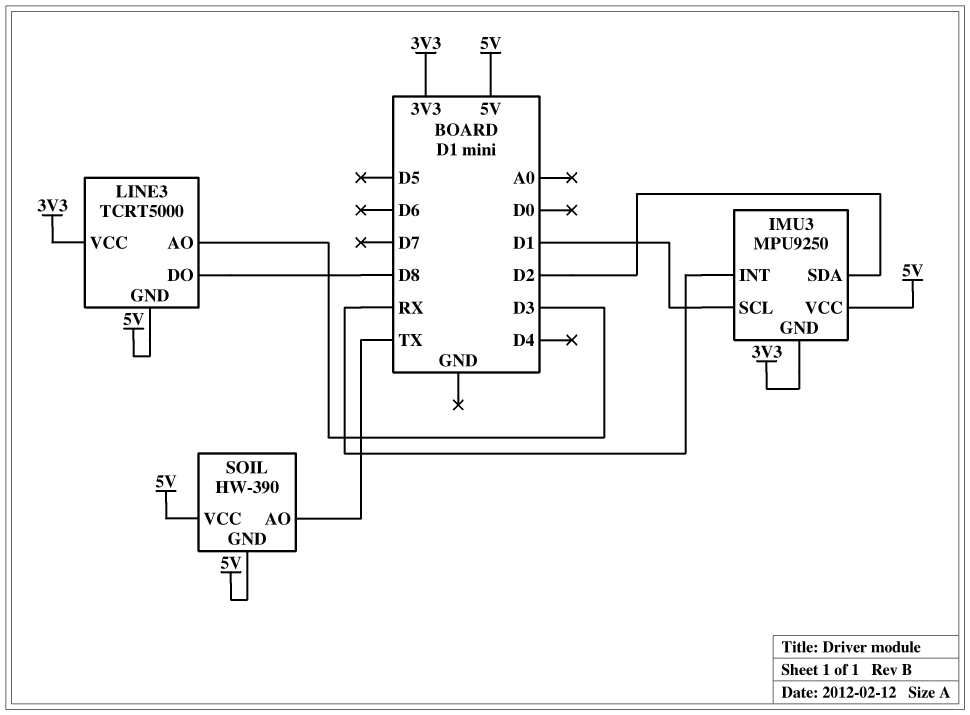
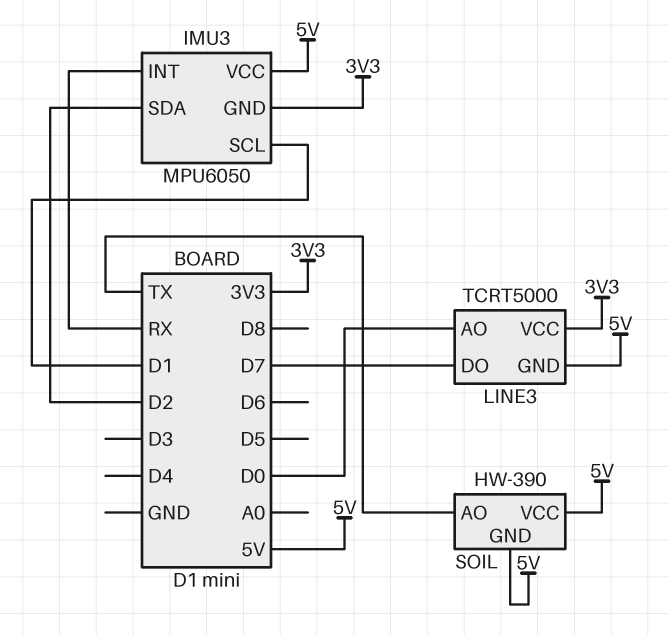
IMU3: MPU9250 -> MPU6050
LINE3 pin AO: D3 -> D0
LINE3 pin DO: D8 -> D7

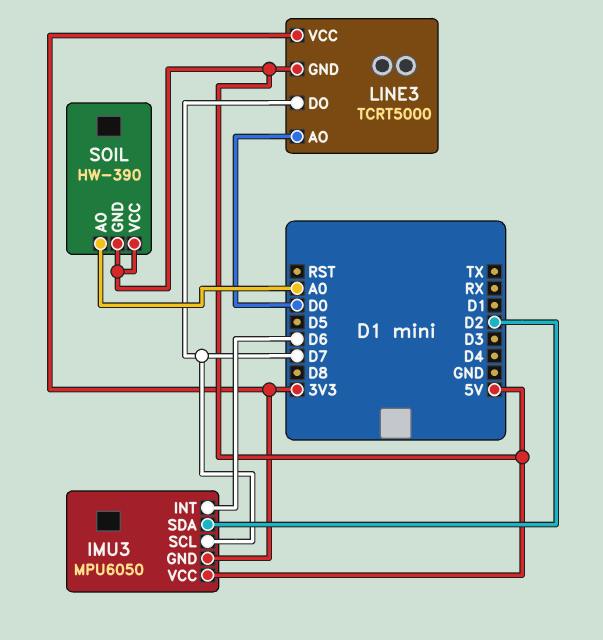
IMU3 pin INT: RX -> D6
IMU3 pin SCL: D1 -> D7
SOIL pin AO: TX -> A0

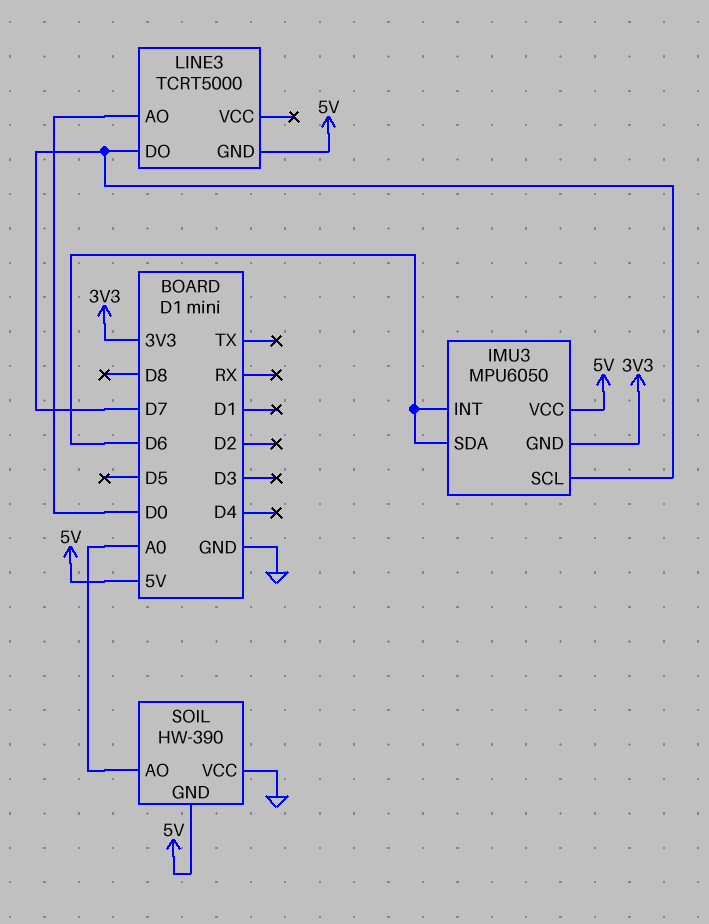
IMU3 pin SDA: D2 -> D6
LINE3 pin VCC: 3V3 -> none
SOIL pin VCC: 5V -> GND

